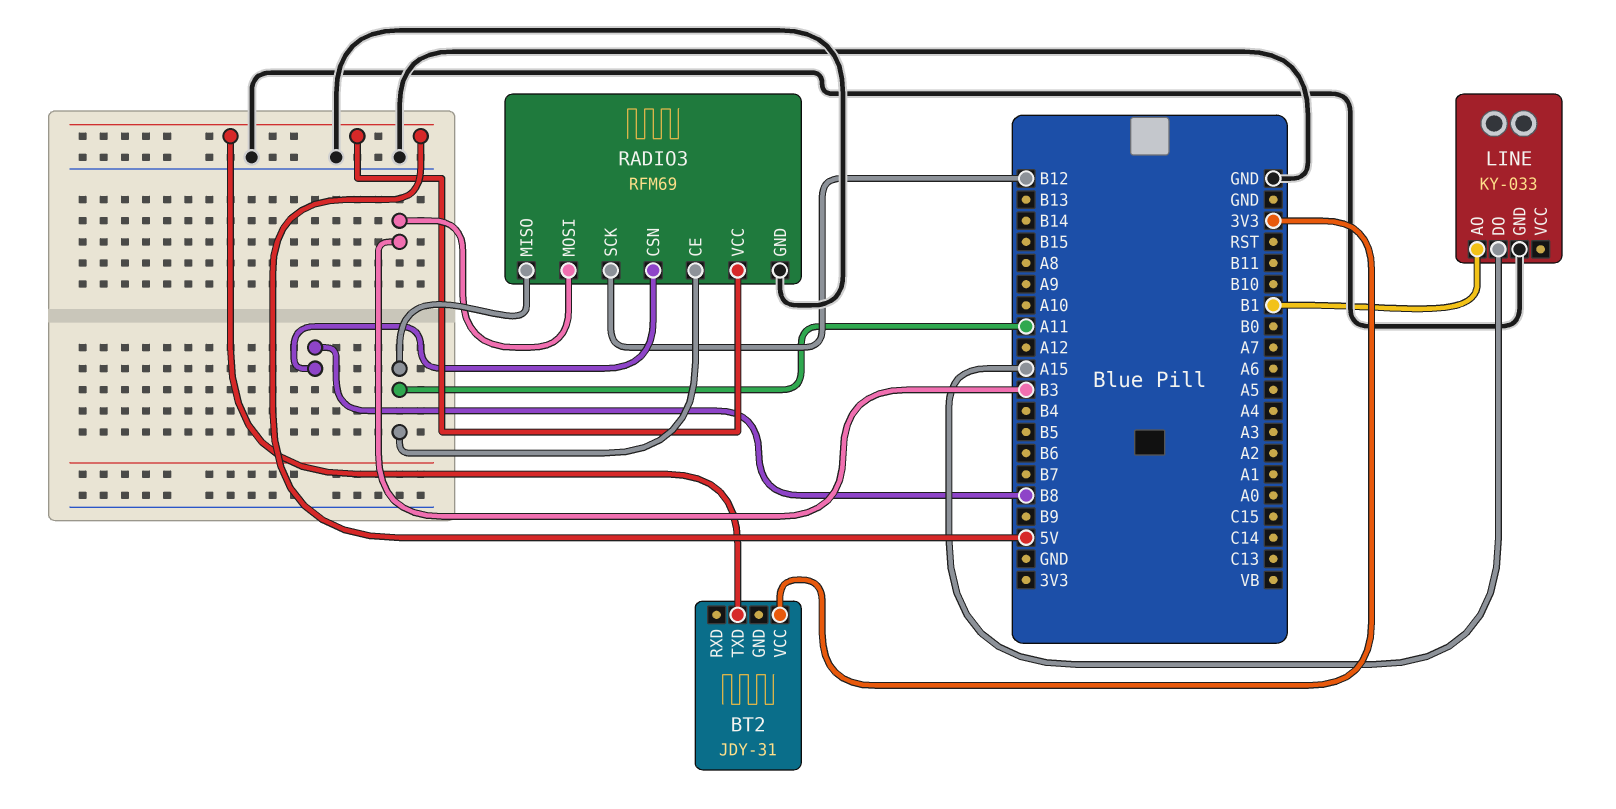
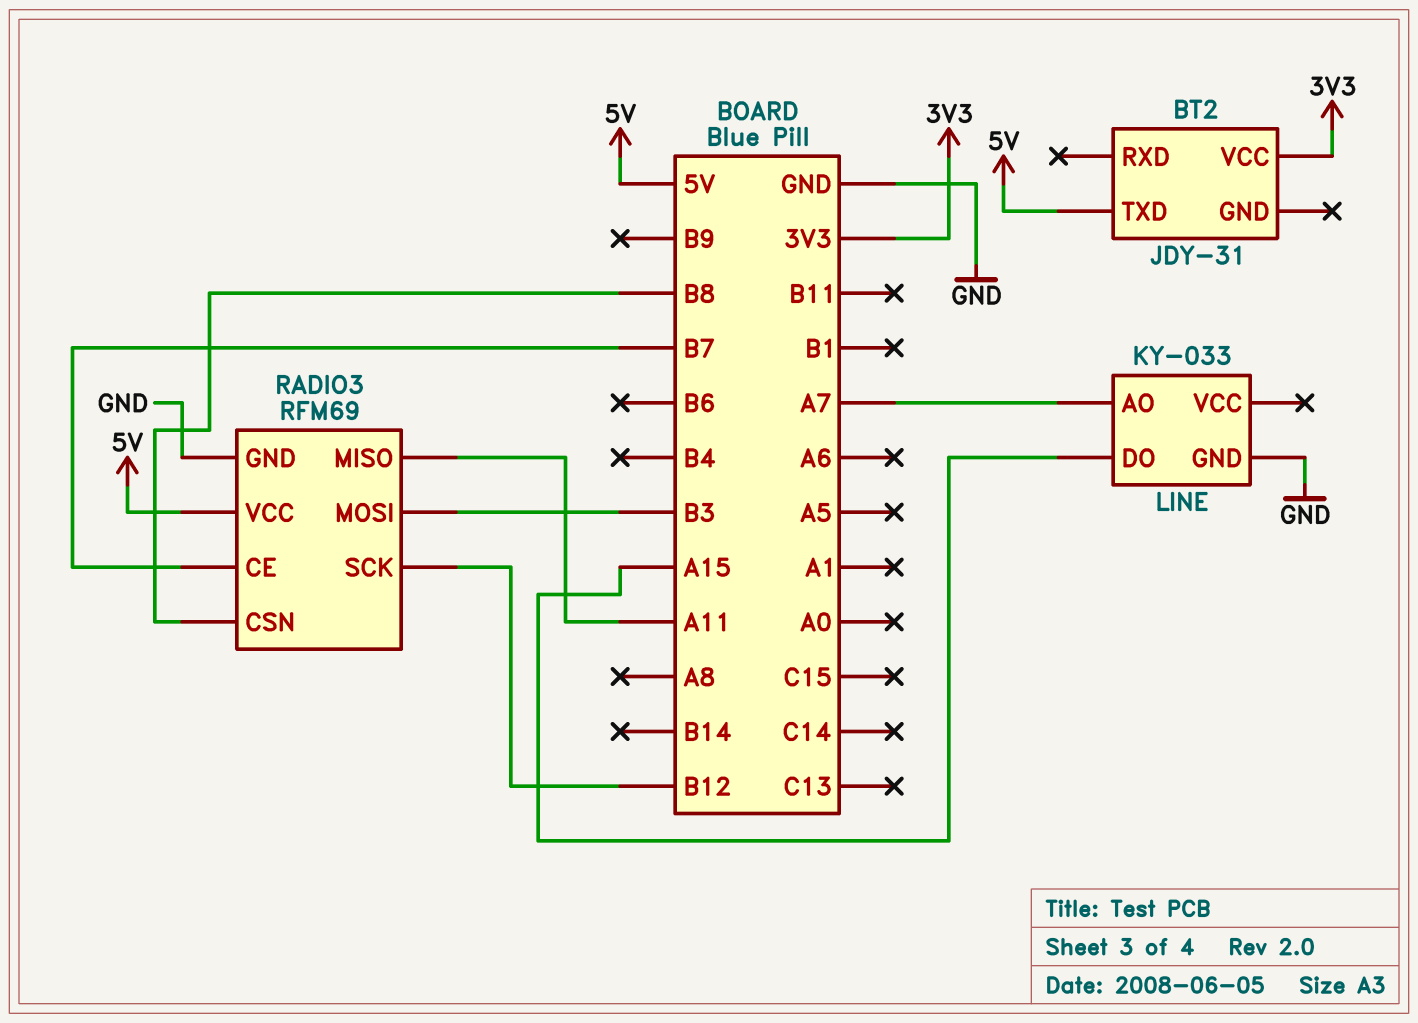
LINE pin AO: B1 -> A7
RADIO3 pin CE: A11 -> B7

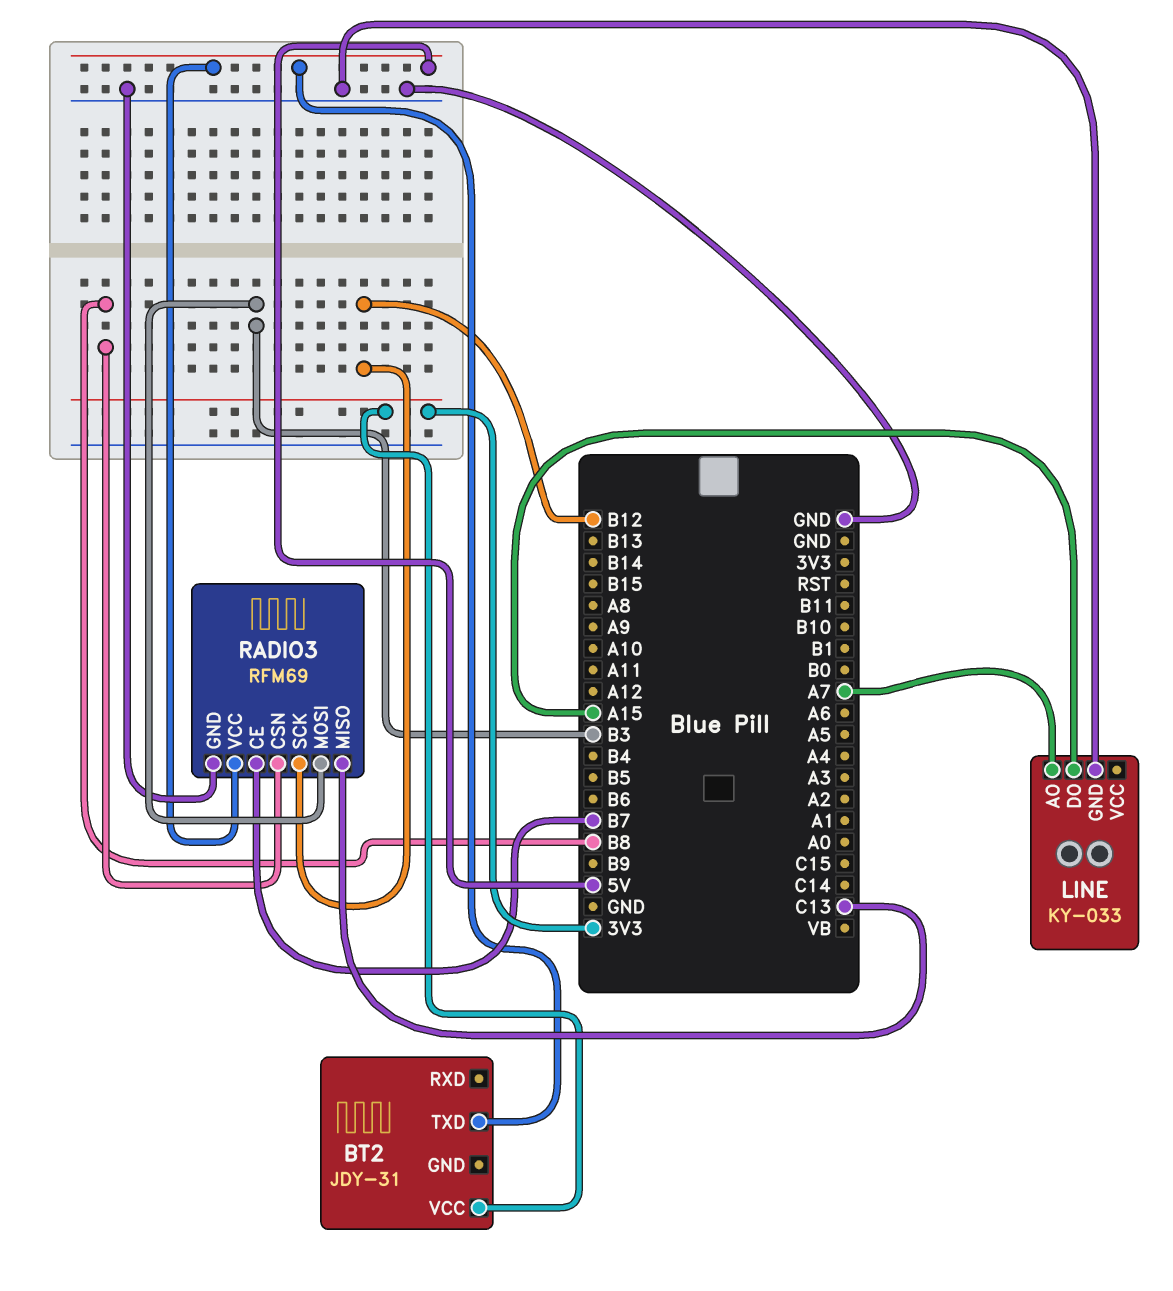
RADIO3 pin MISO: A11 -> C13

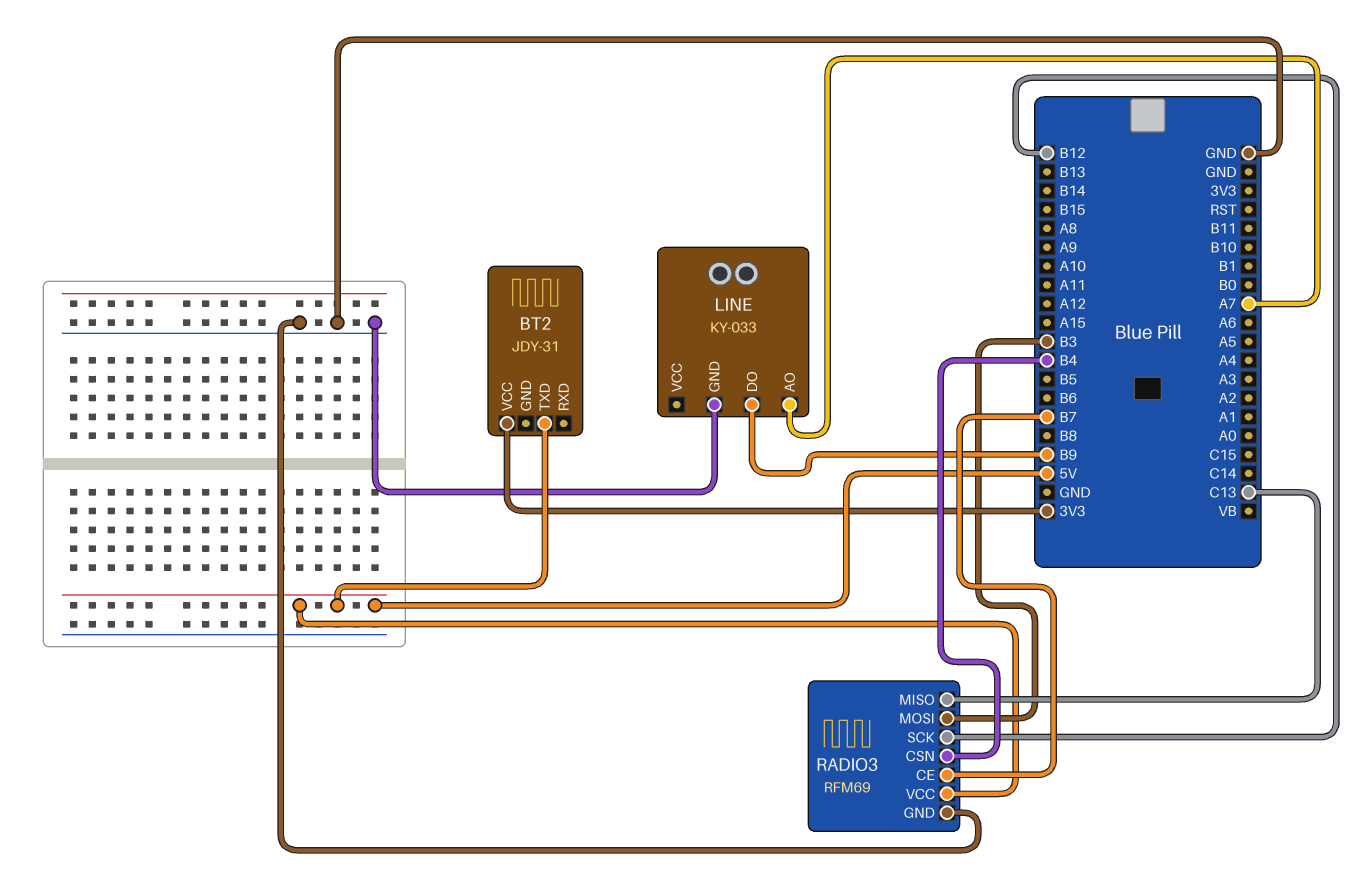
LINE pin DO: A15 -> B9
RADIO3 pin CSN: B8 -> B4

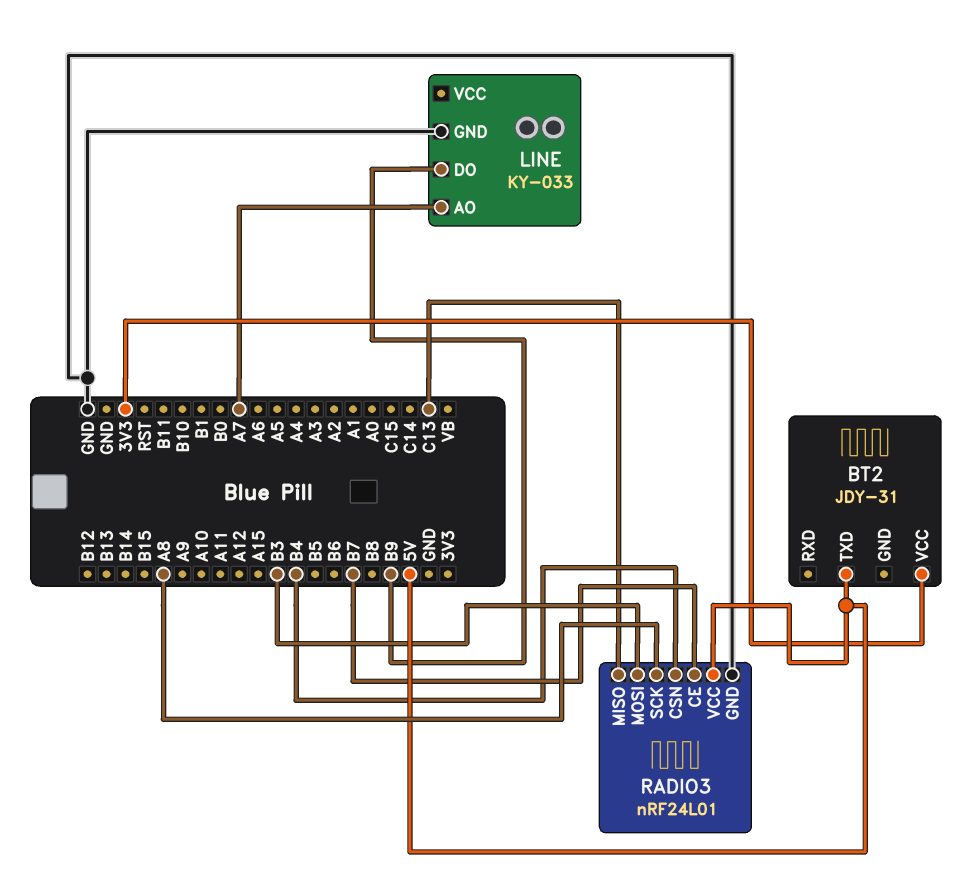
RADIO3: RFM69 -> nRF24L01
RADIO3 pin SCK: B12 -> A8

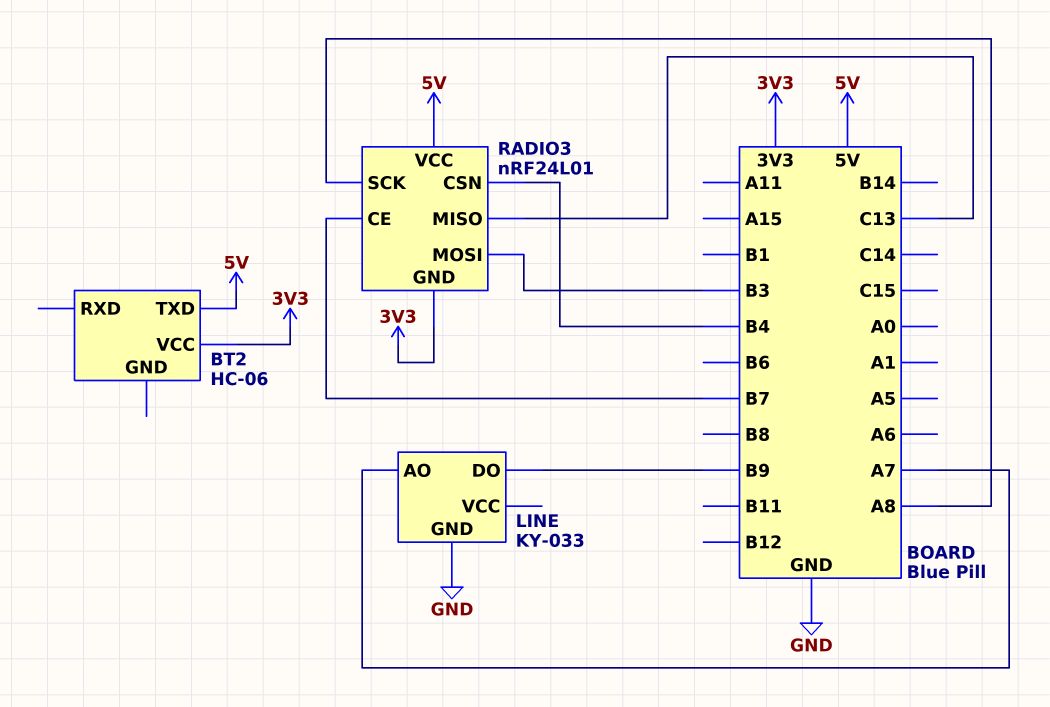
BT2: JDY-31 -> HC-06
RADIO3 pin GND: GND -> 3V3

